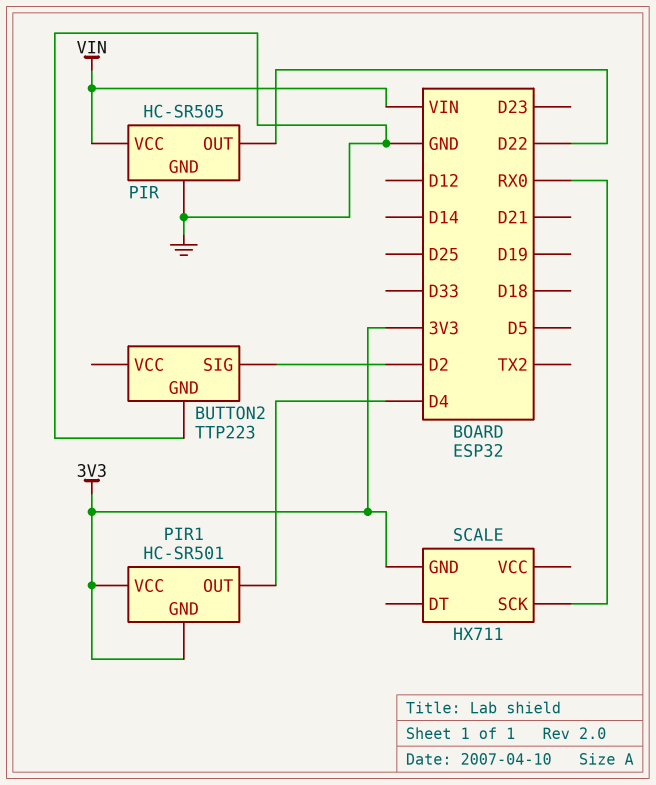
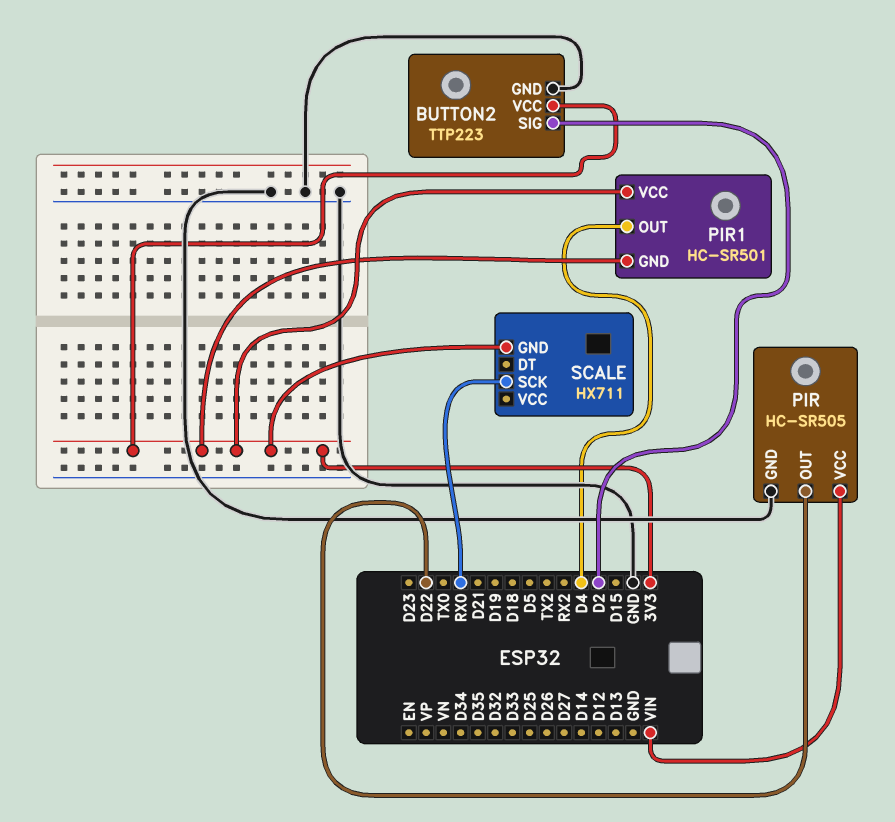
BUTTON2 pin VCC: none -> 3V3

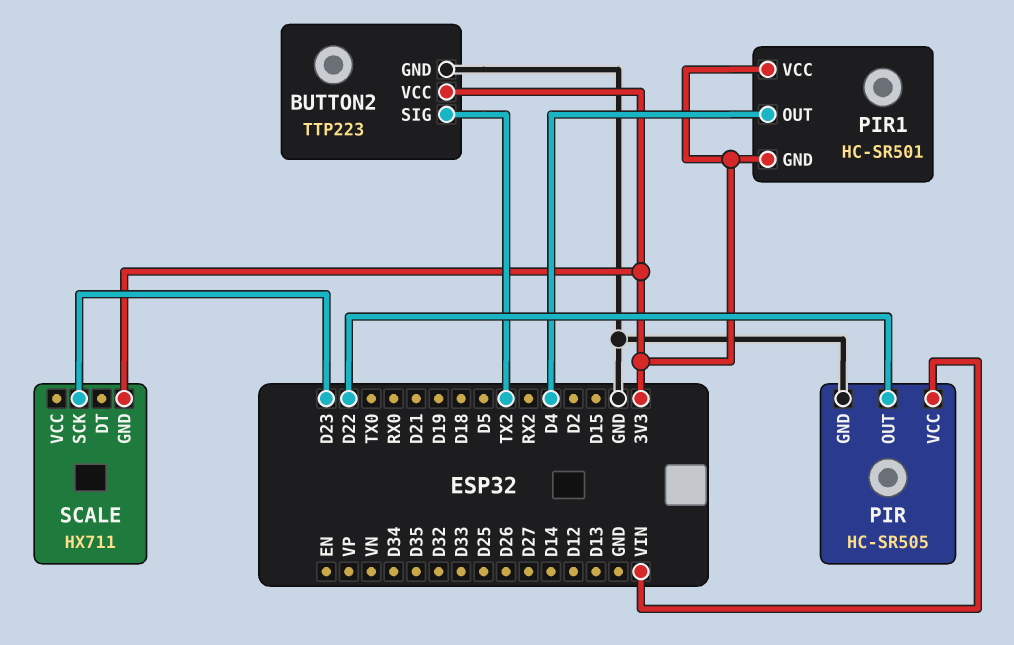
BUTTON2 pin SIG: D2 -> TX2
SCALE pin SCK: RX0 -> D23

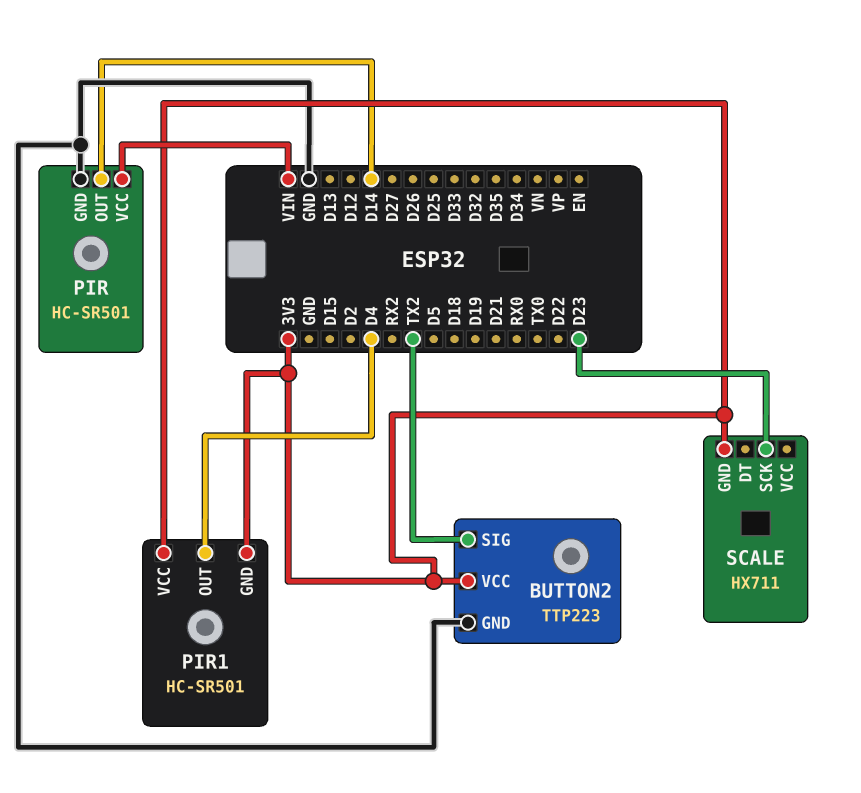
PIR: HC-SR505 -> HC-SR501
PIR pin OUT: D22 -> D14

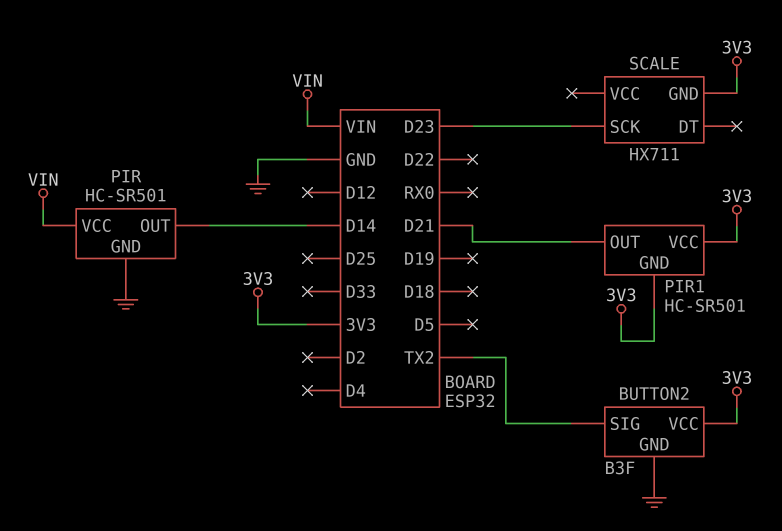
BUTTON2: TTP223 -> B3F
PIR1 pin OUT: D4 -> D21

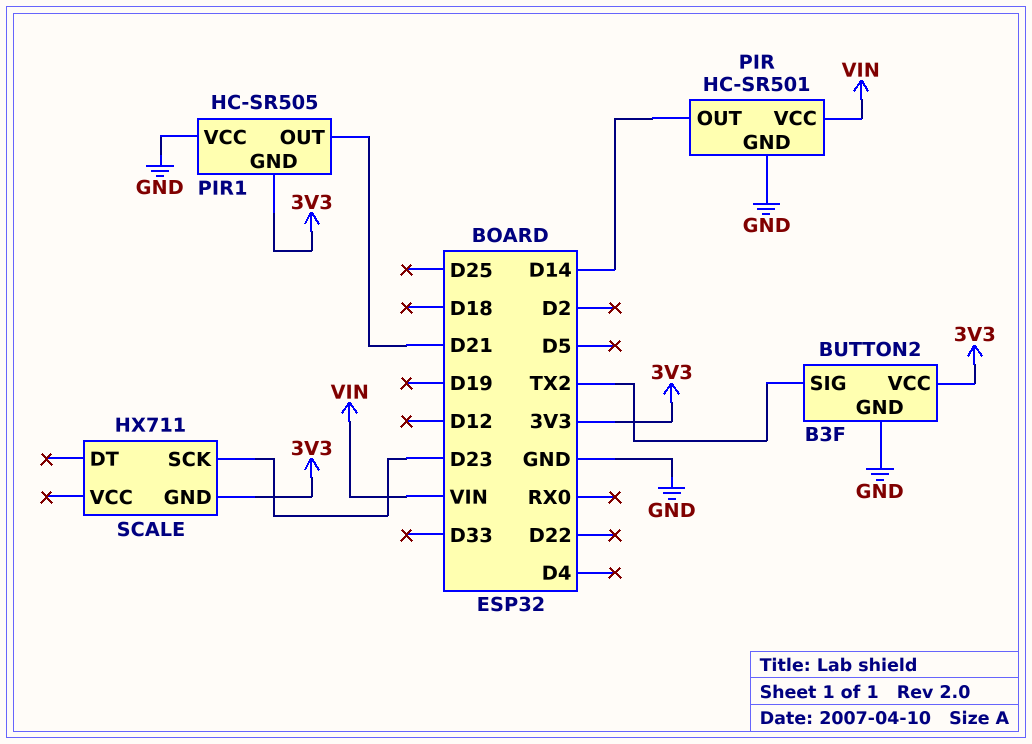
PIR1: HC-SR501 -> HC-SR505
PIR1 pin VCC: 3V3 -> GND

